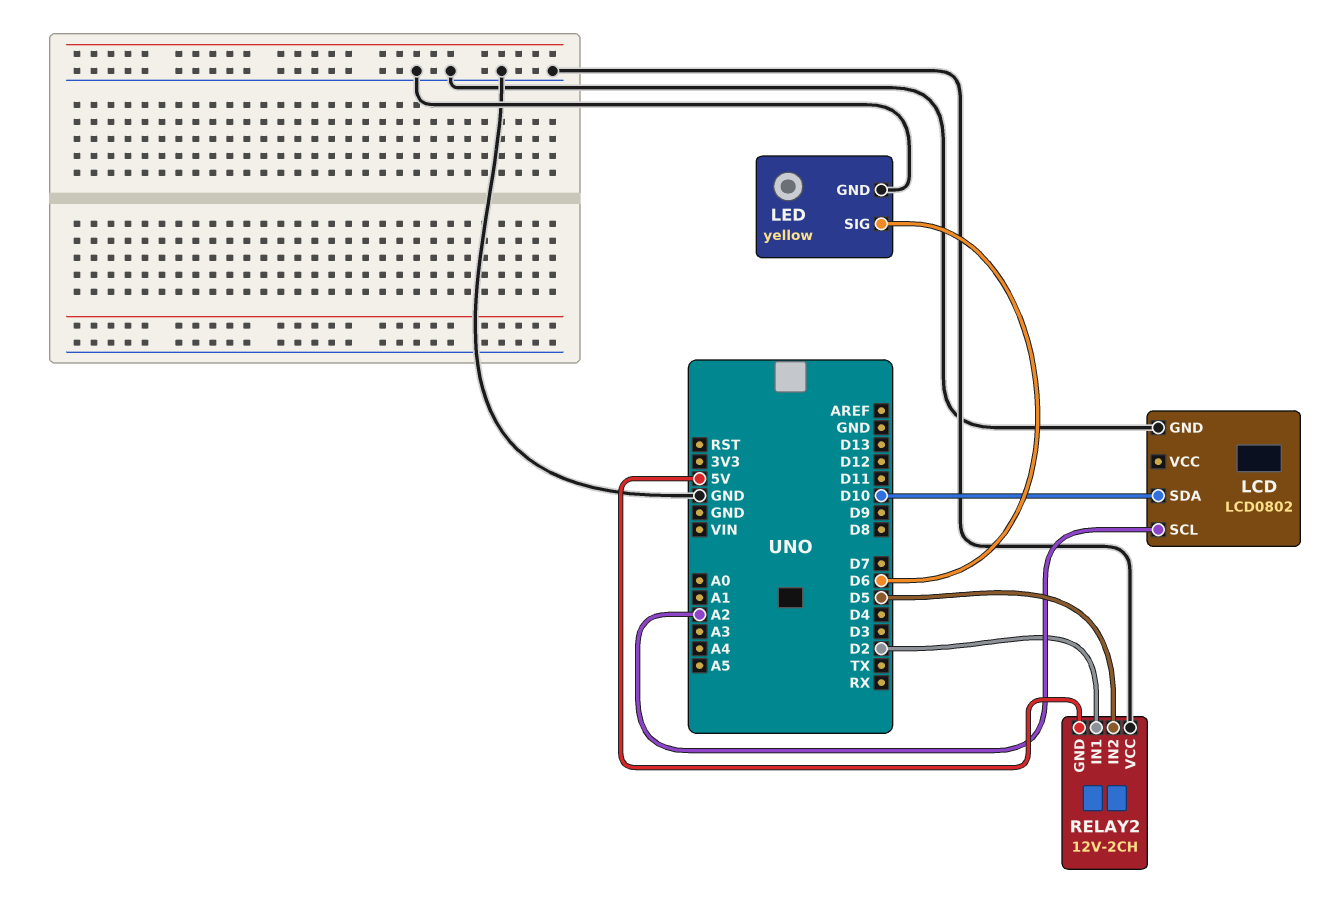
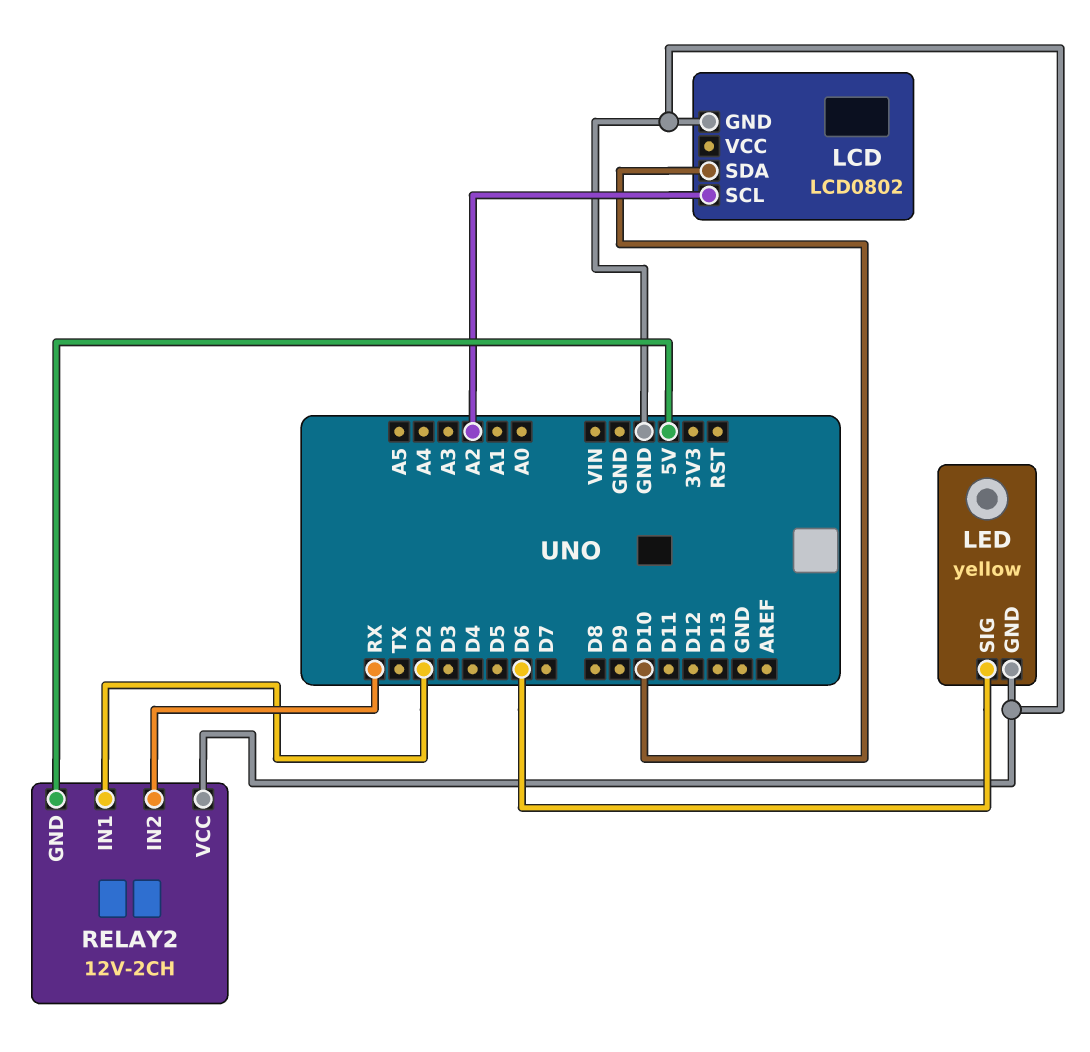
RELAY2 pin IN2: D5 -> RX

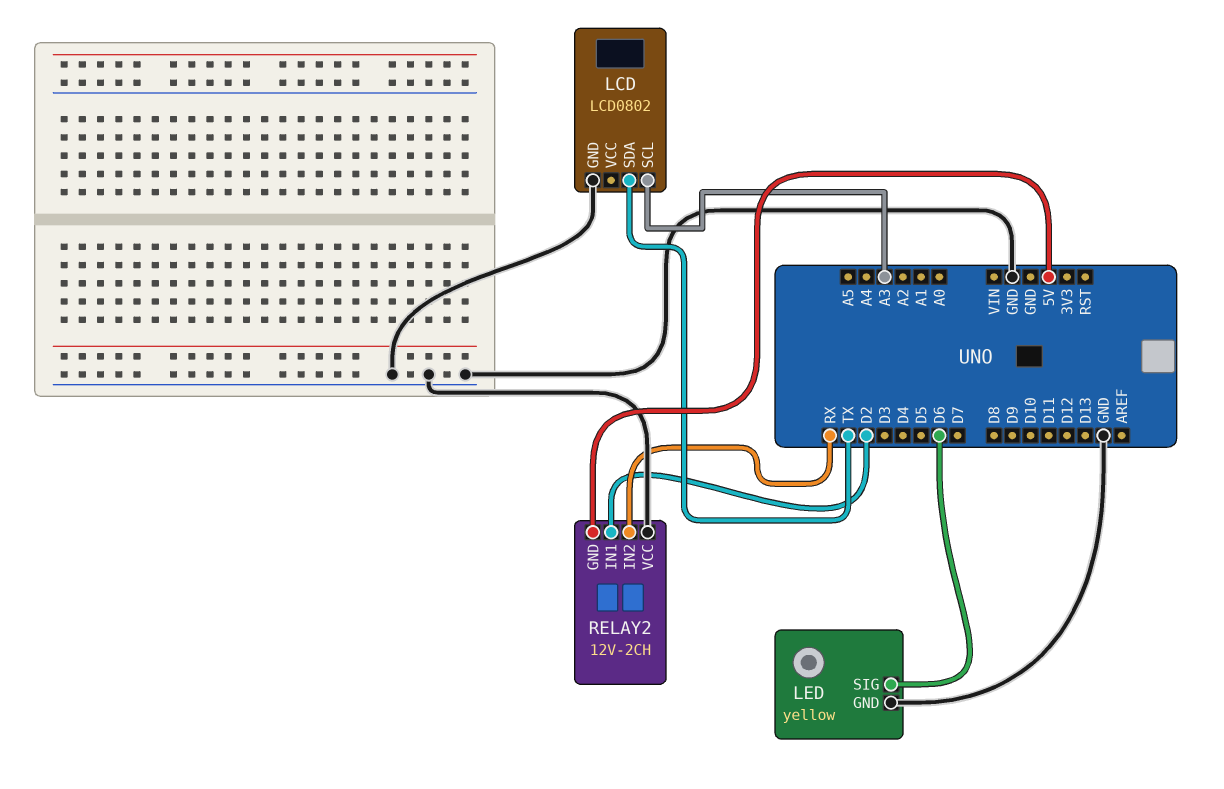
LCD pin SCL: A2 -> A3
LCD pin SDA: D10 -> TX

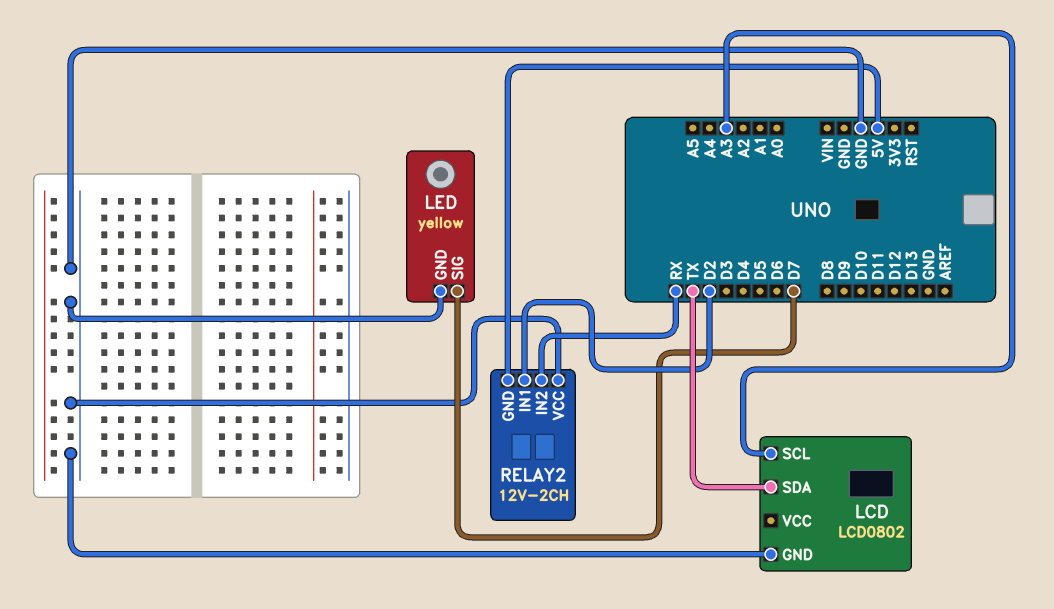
LED pin SIG: D6 -> D7

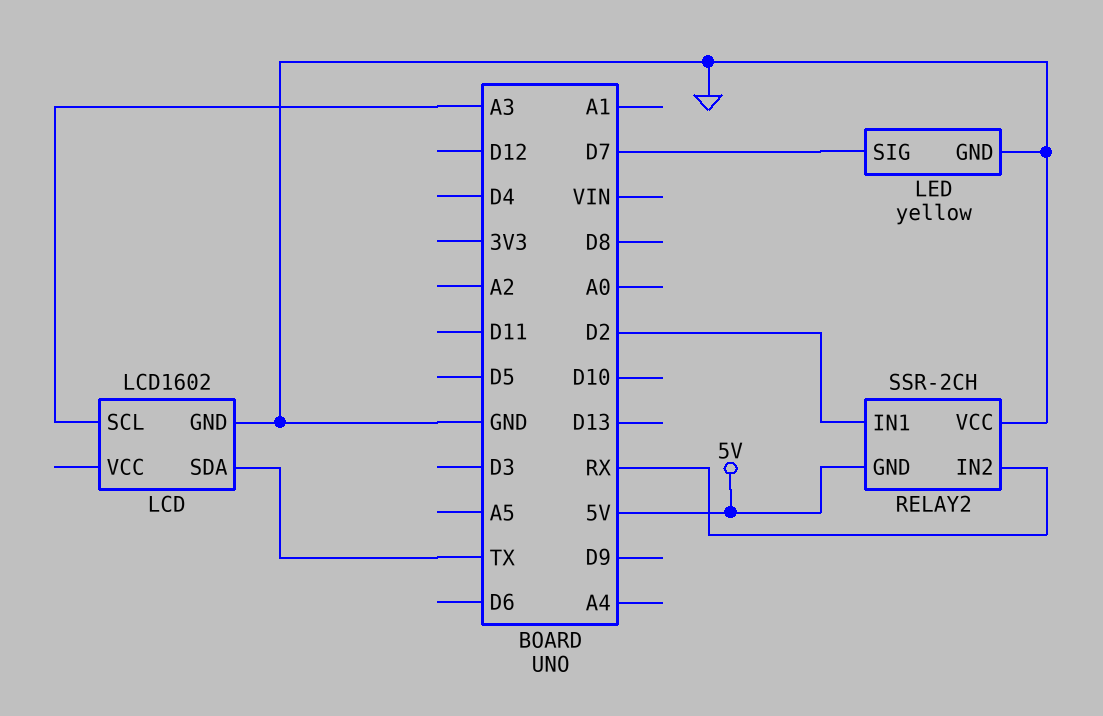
LCD: LCD0802 -> LCD1602
RELAY2: 12V-2CH -> SSR-2CH

